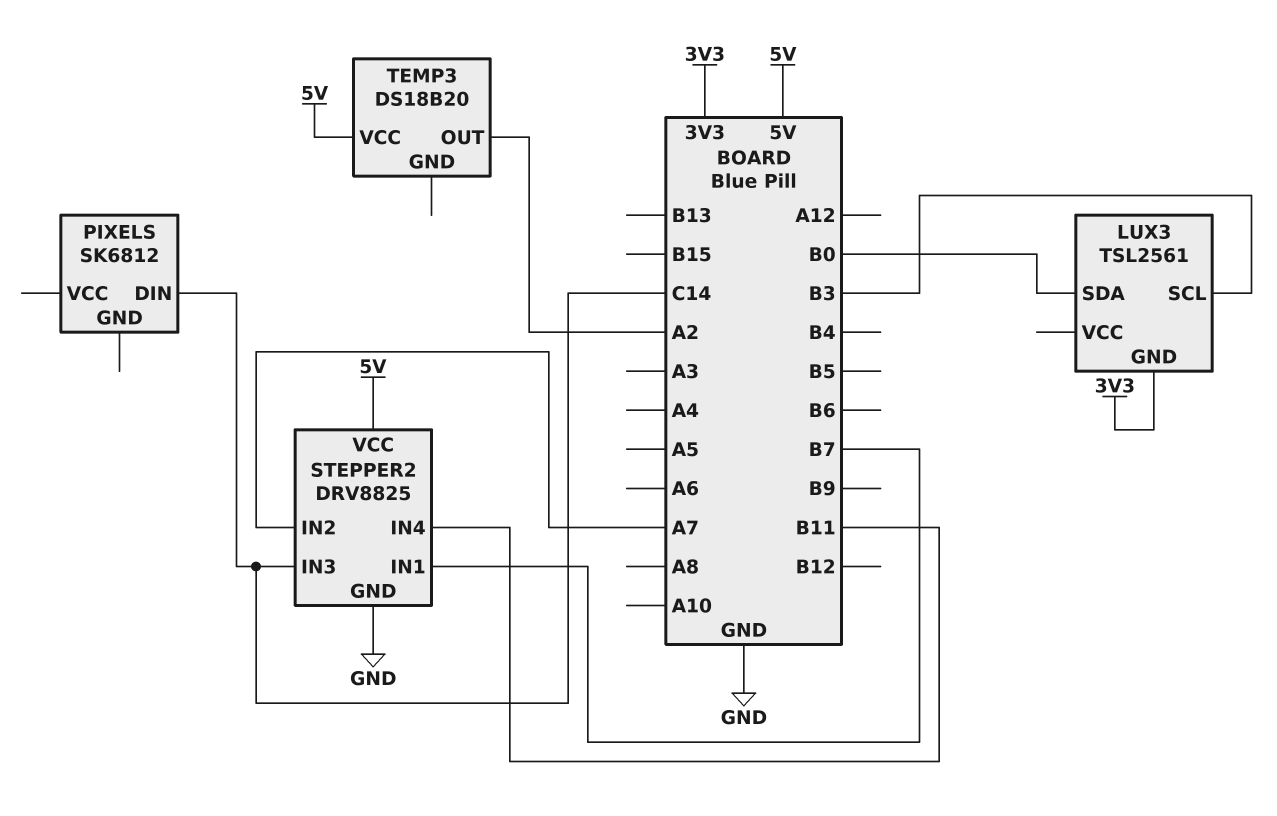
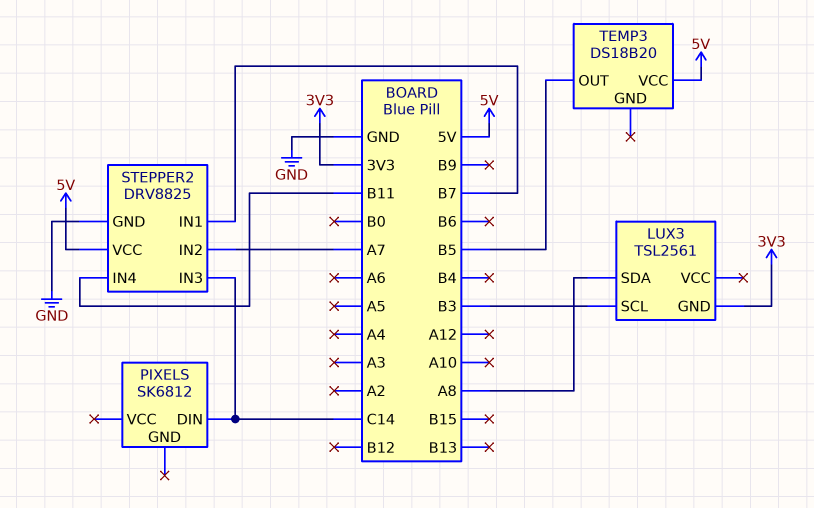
LUX3 pin SDA: B0 -> A8
TEMP3 pin OUT: A2 -> B5

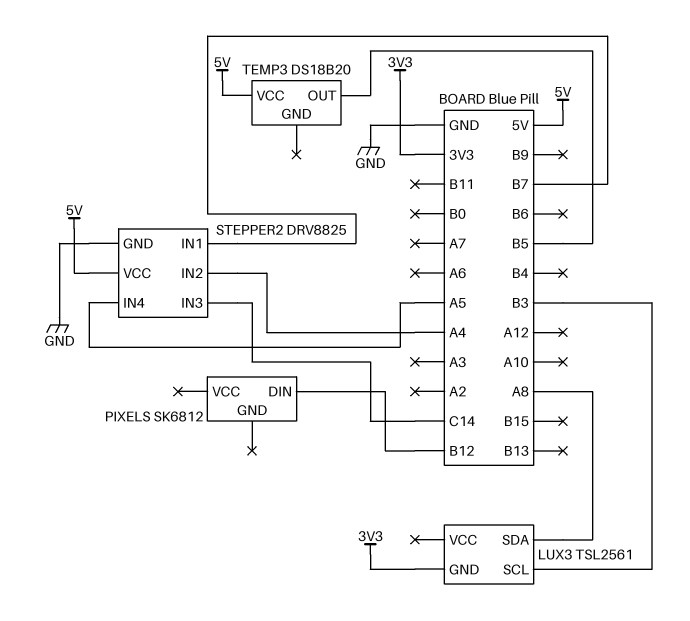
PIXELS pin DIN: C14 -> B12
STEPPER2 pin IN2: A7 -> A4
STEPPER2 pin IN4: B11 -> A5

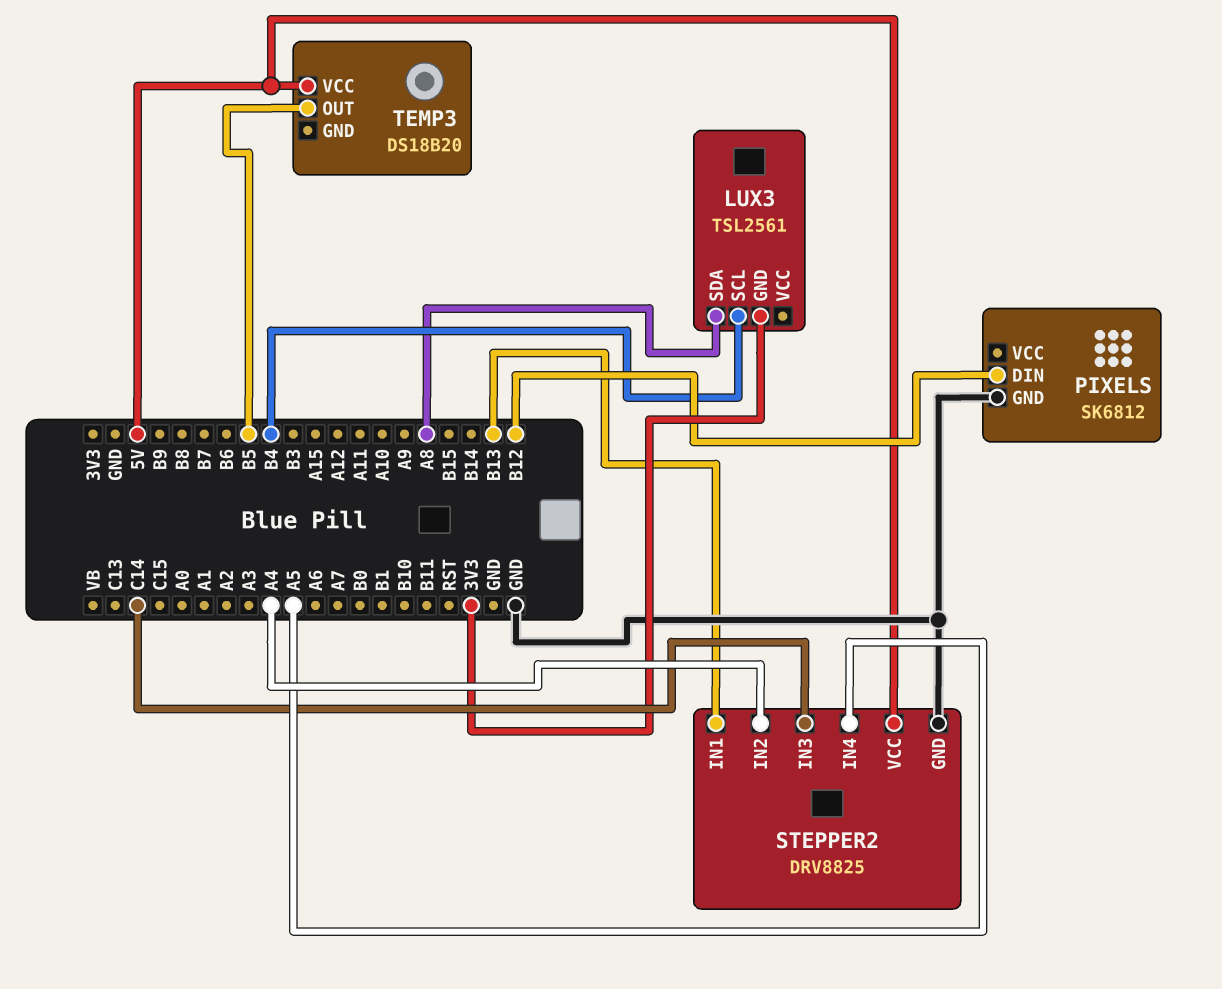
LUX3 pin SCL: B3 -> B4
PIXELS pin GND: none -> GND
STEPPER2 pin IN1: B7 -> B13

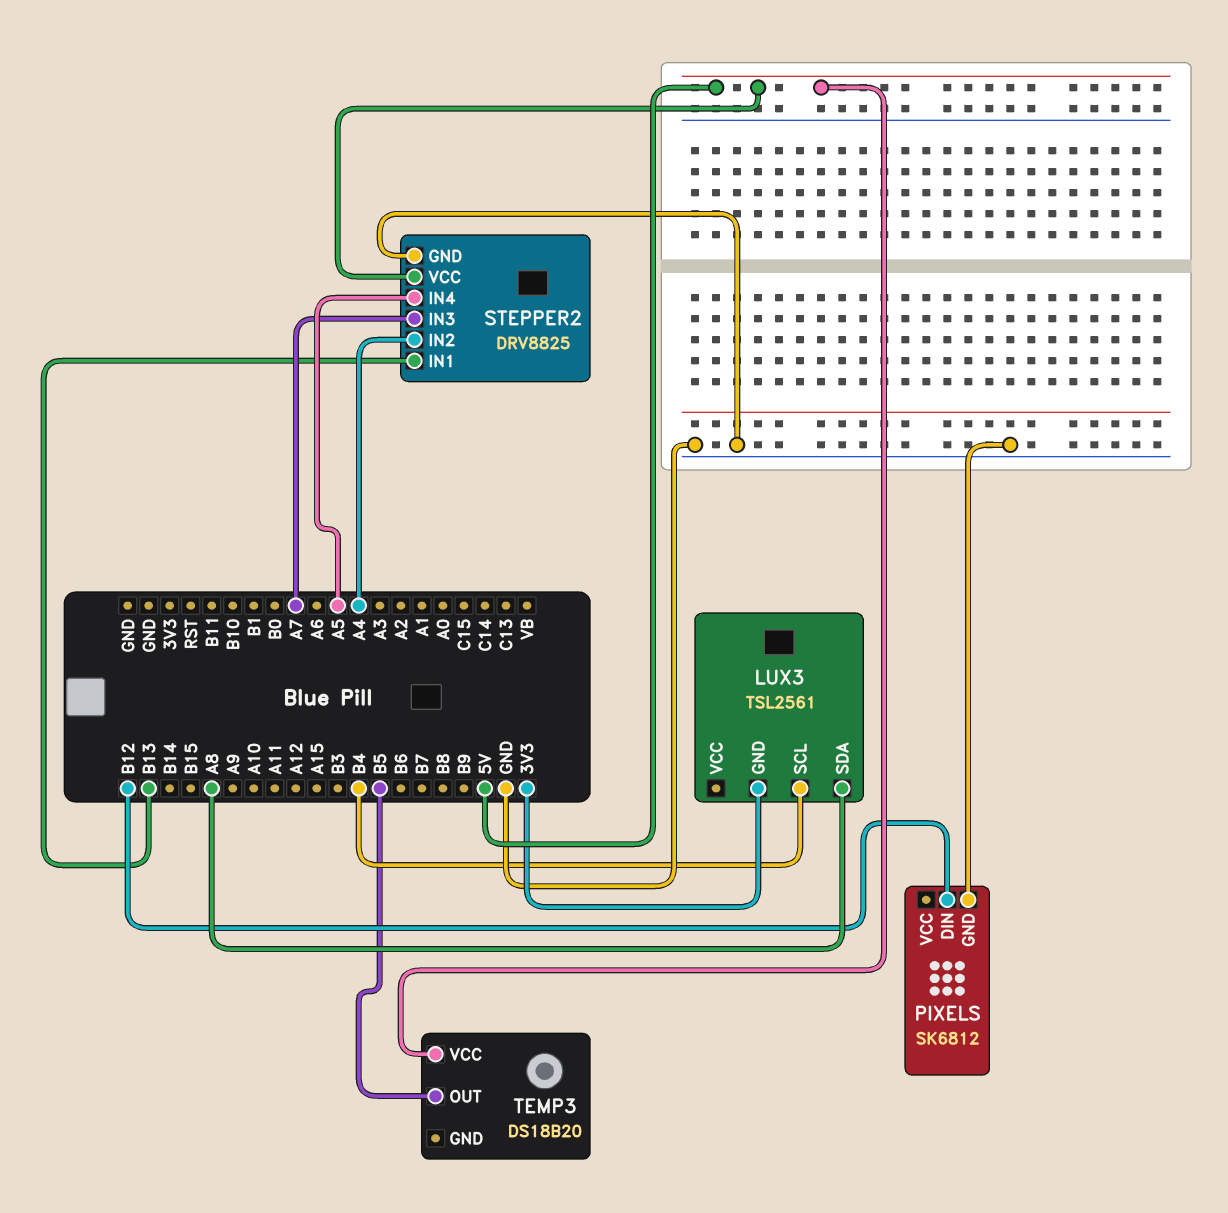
STEPPER2 pin IN3: C14 -> A7

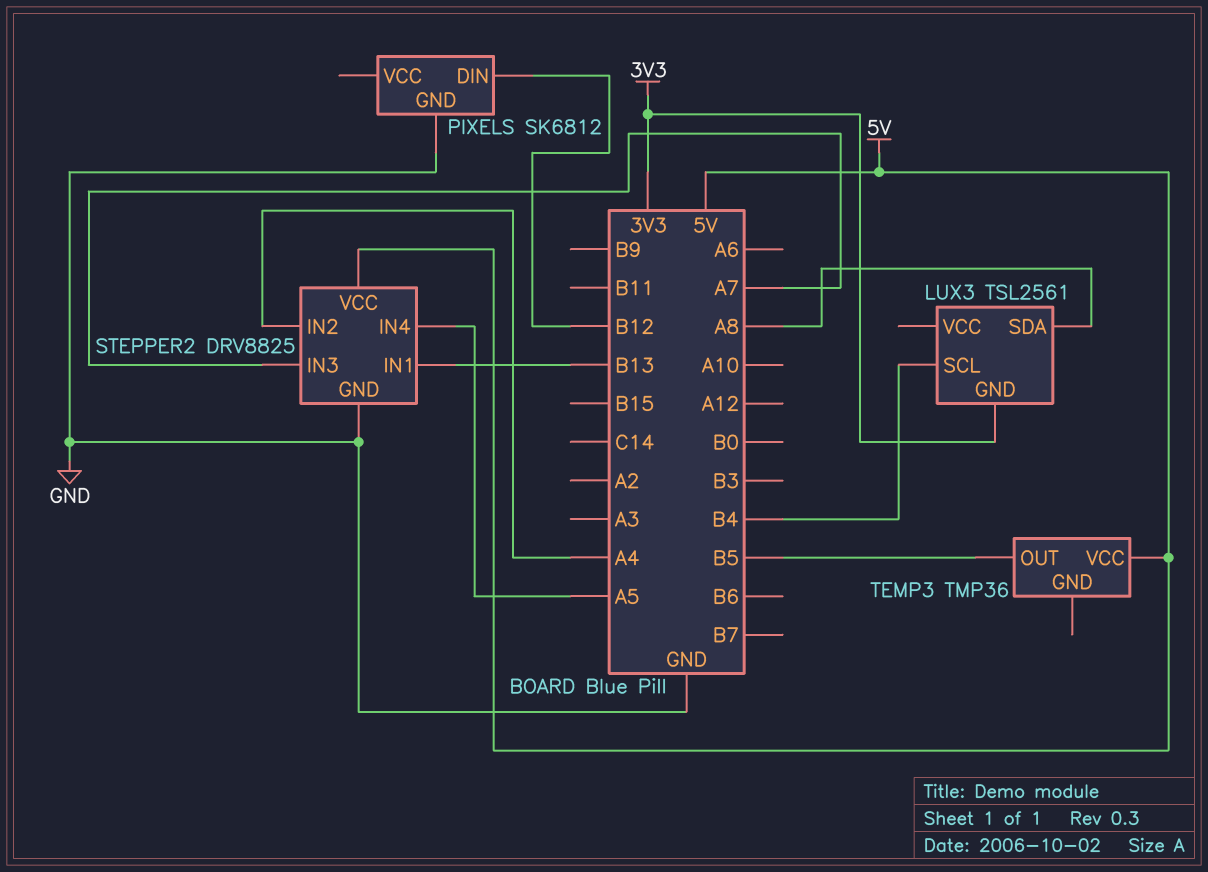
TEMP3: DS18B20 -> TMP36

